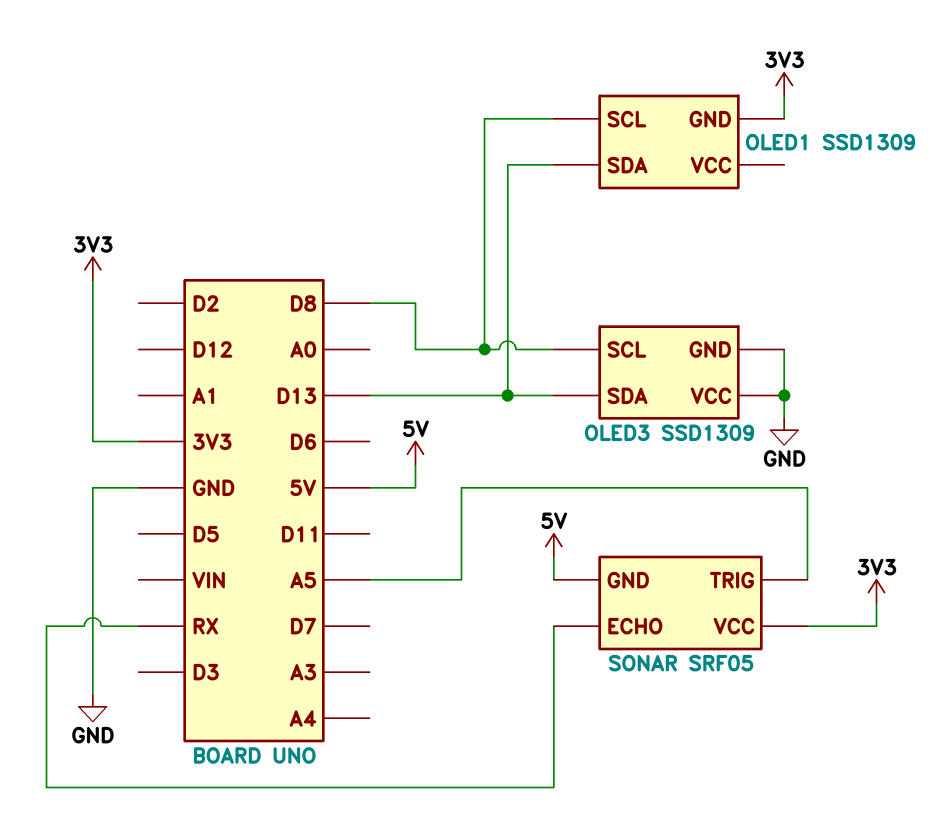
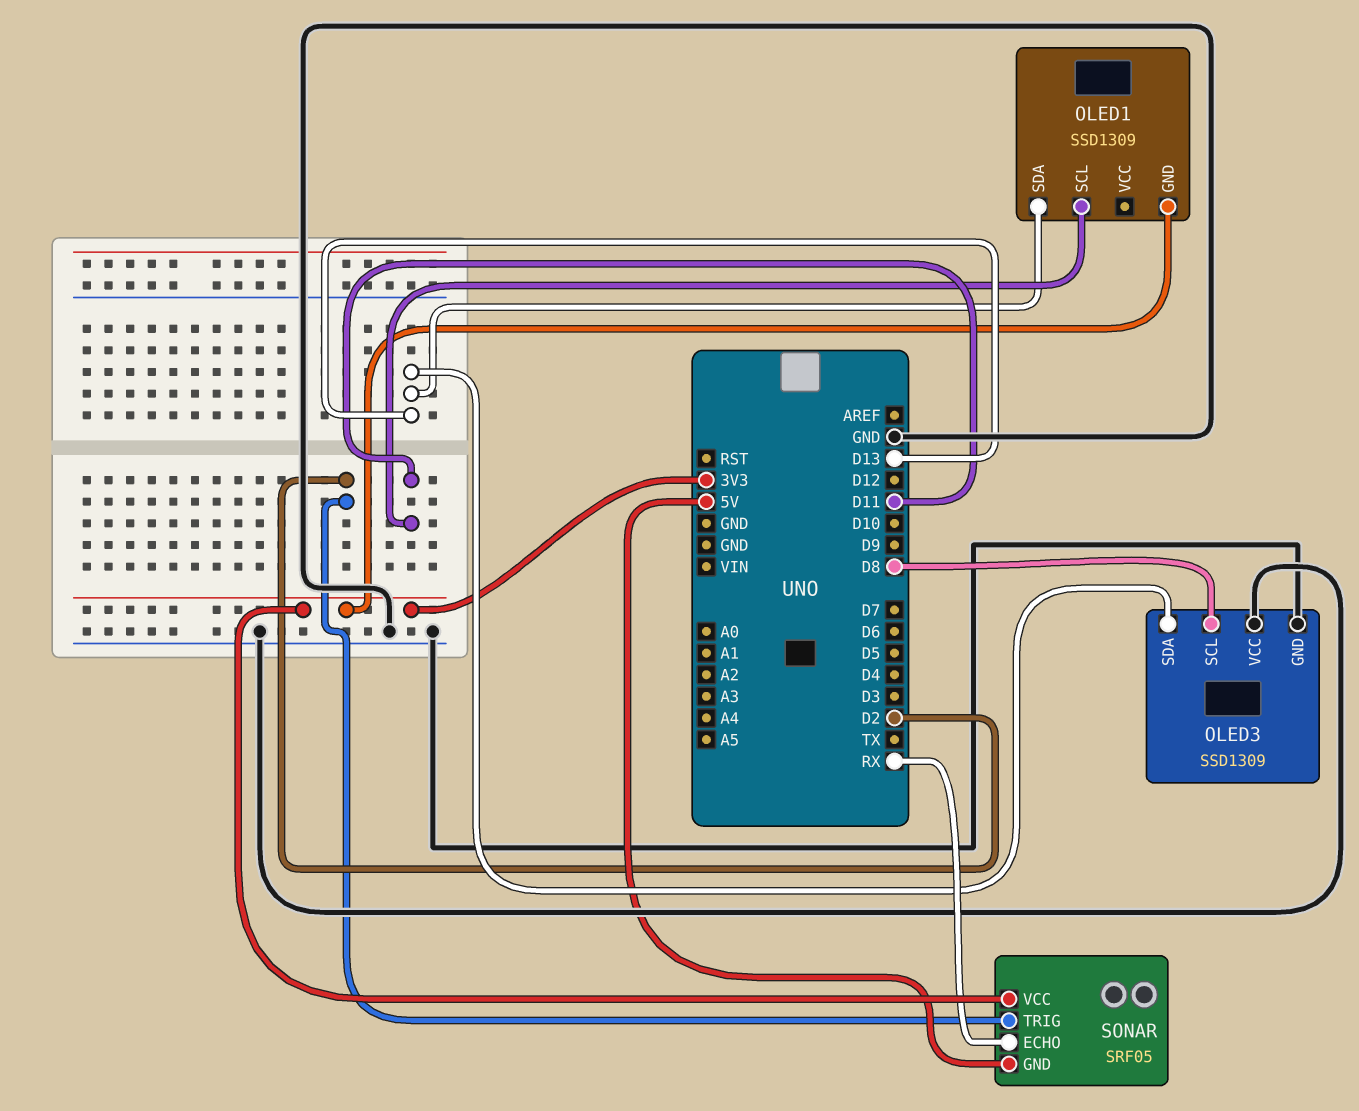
OLED1 pin SCL: D8 -> D11
SONAR pin TRIG: A5 -> D2

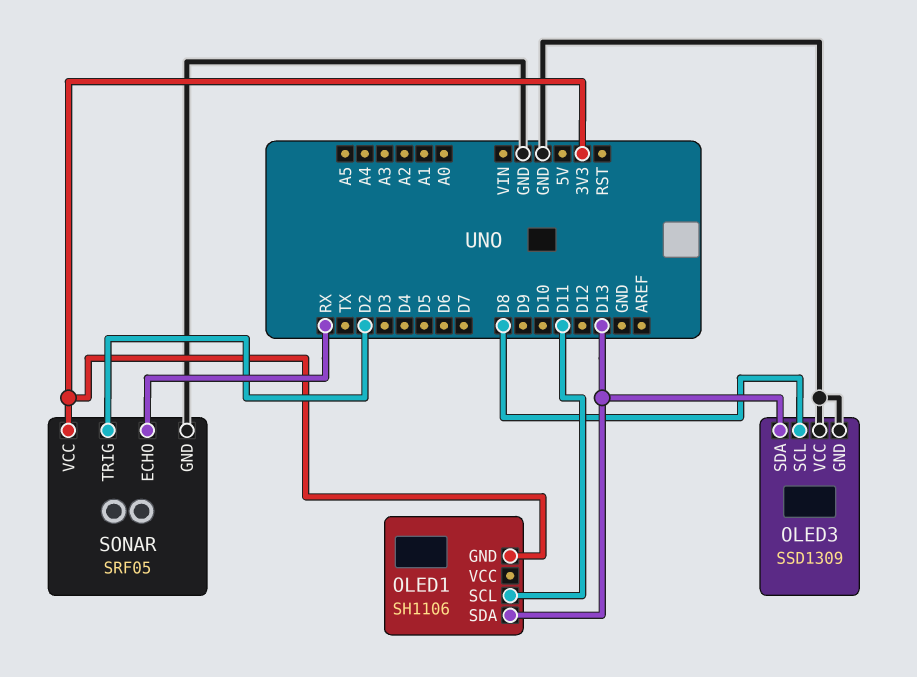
OLED1: SSD1309 -> SH1106
SONAR pin GND: 5V -> GND

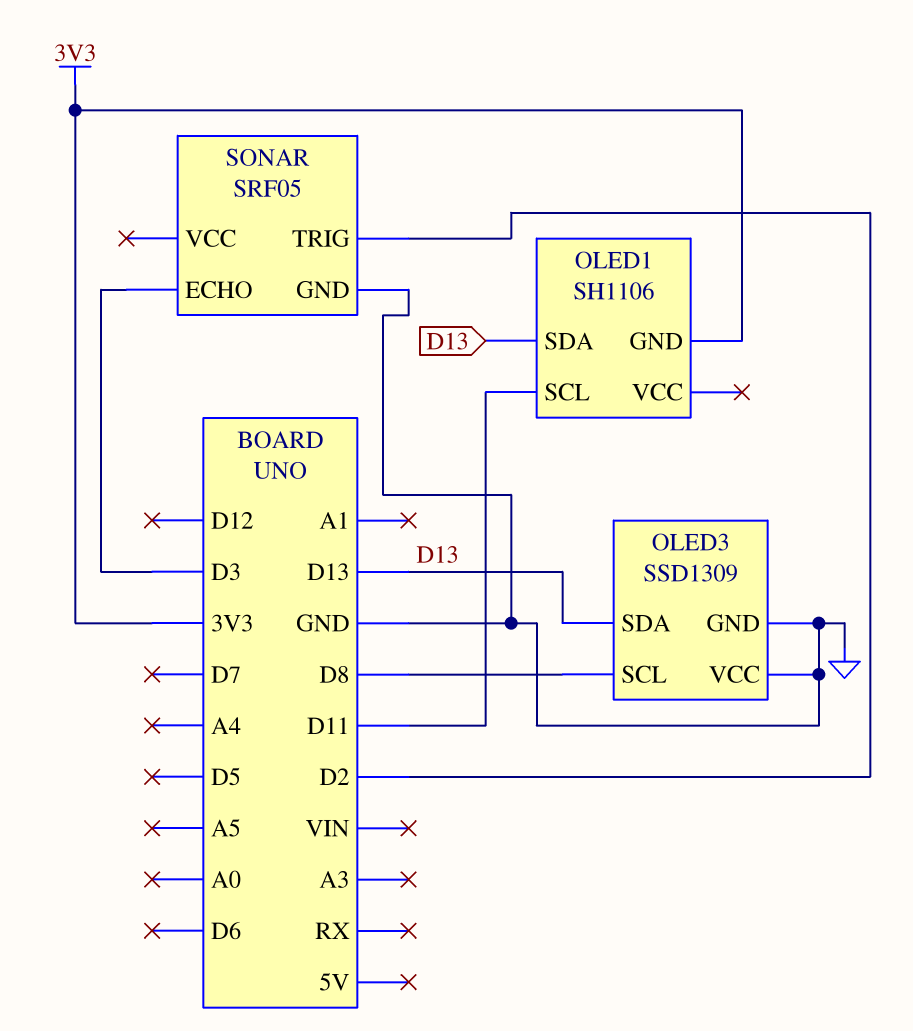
SONAR pin ECHO: RX -> D3
SONAR pin VCC: 3V3 -> none

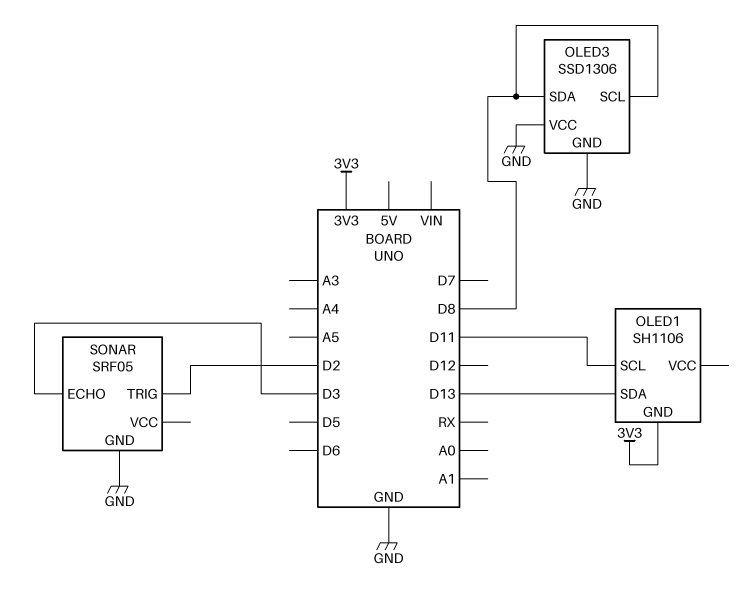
OLED3: SSD1309 -> SSD1306
OLED3 pin SDA: D13 -> D8

